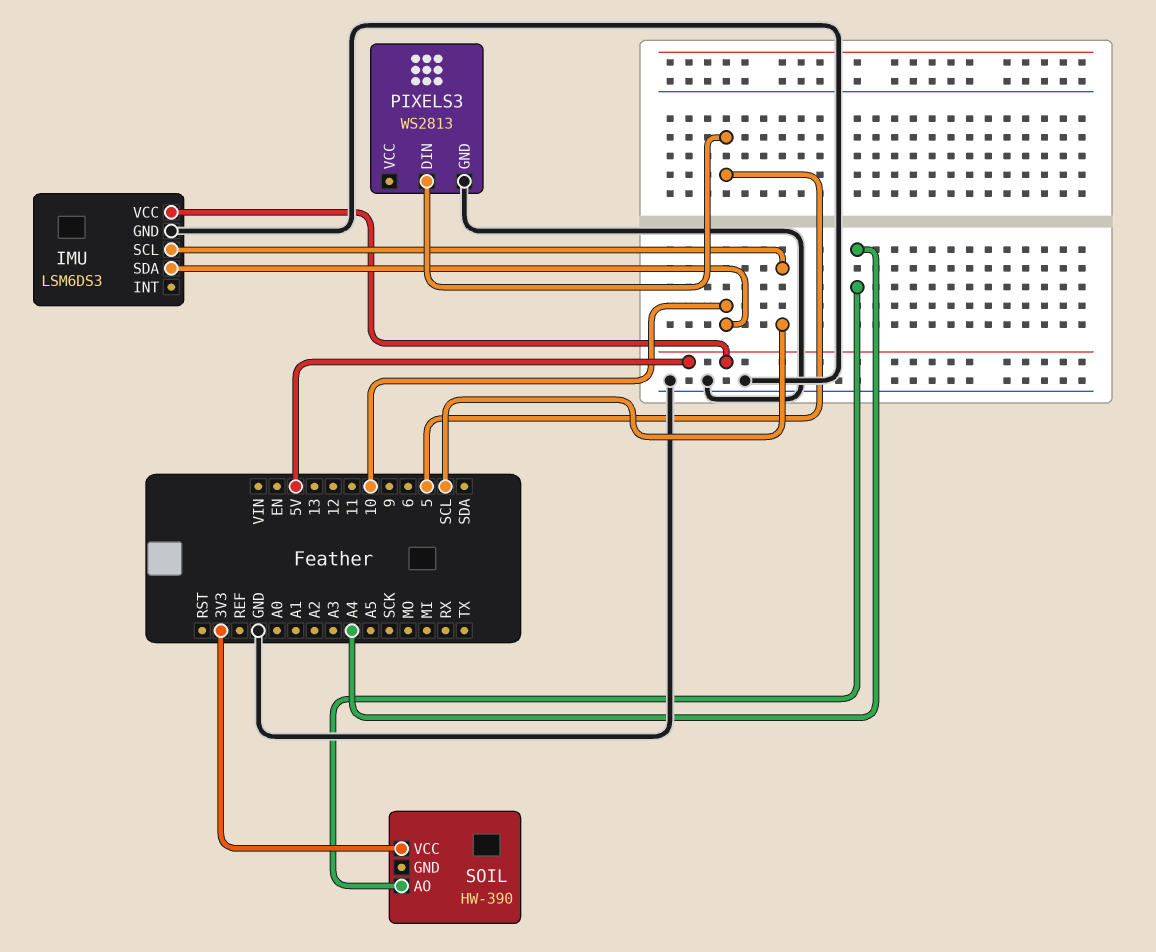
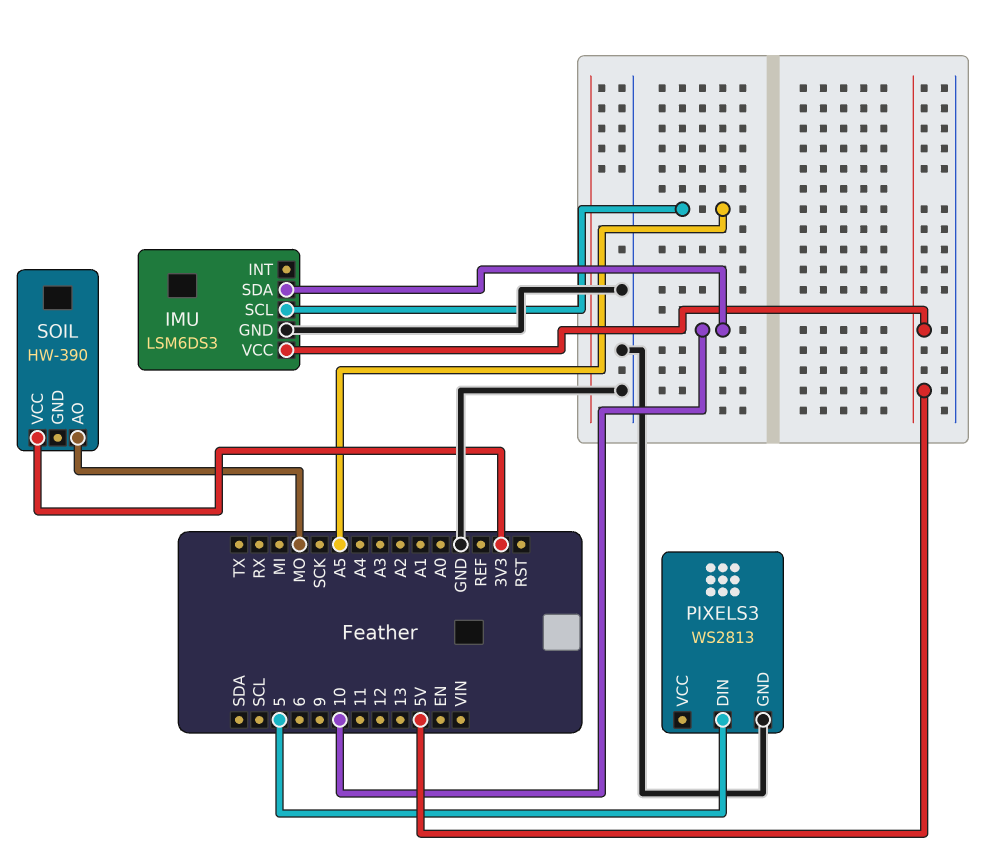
IMU pin SCL: SCL -> A5
SOIL pin AO: A4 -> MO

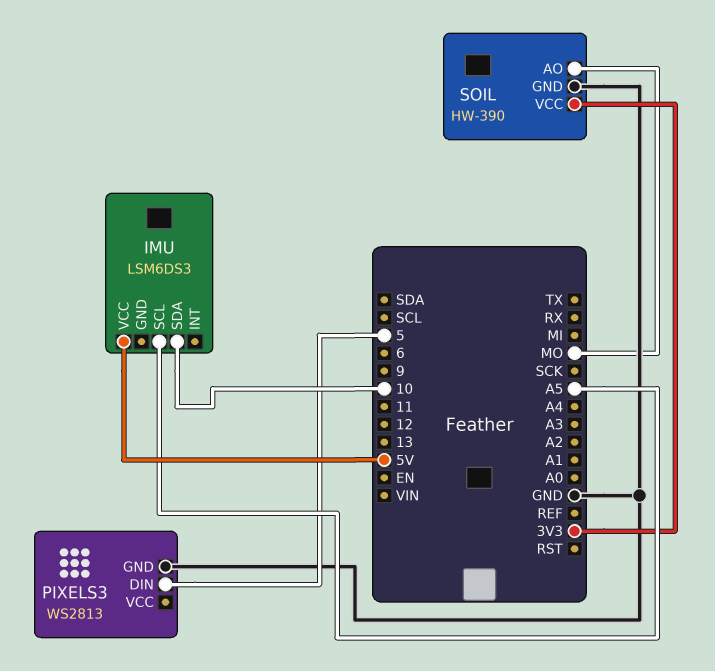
IMU pin GND: GND -> none
SOIL pin GND: none -> GND

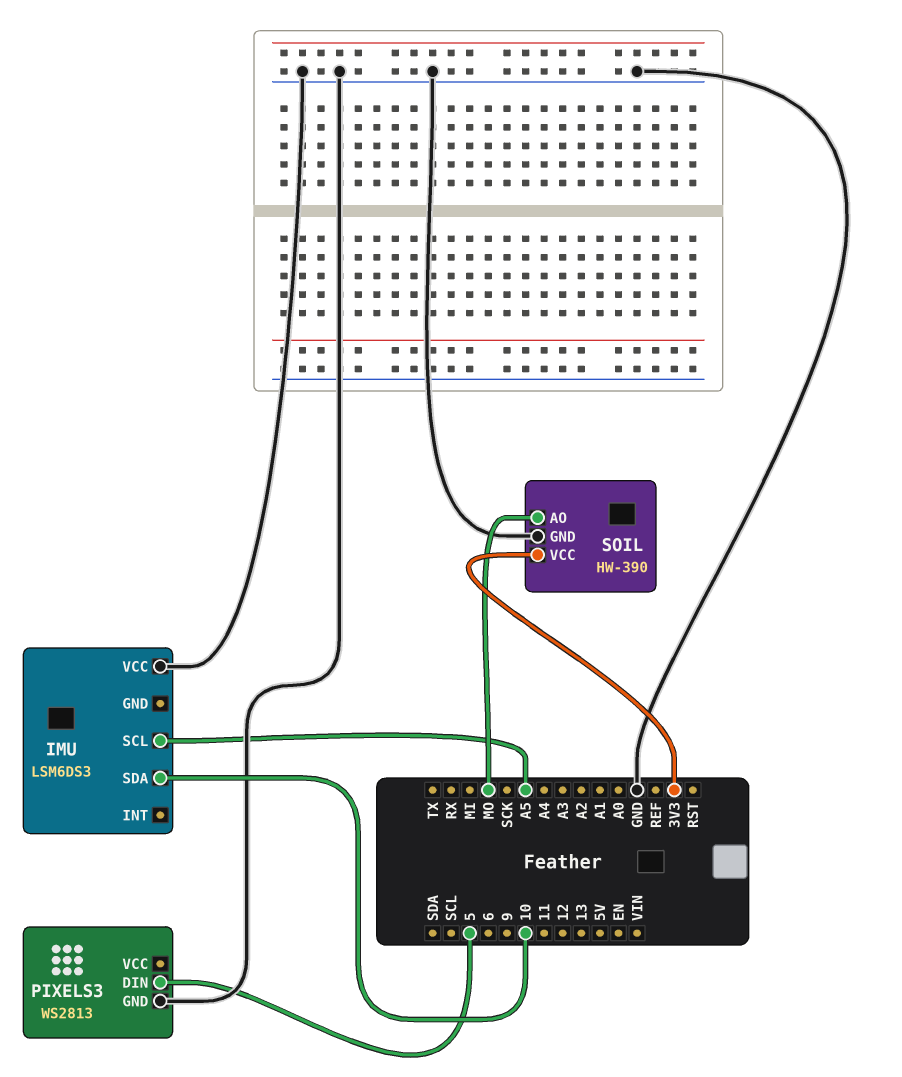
IMU pin VCC: 5V -> GND

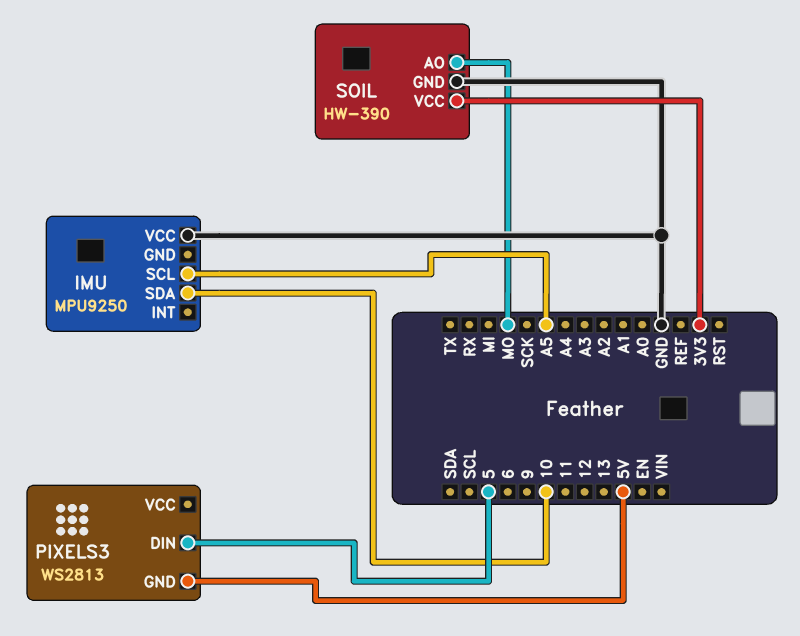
IMU: LSM6DS3 -> MPU9250
PIXELS3 pin GND: GND -> 5V

